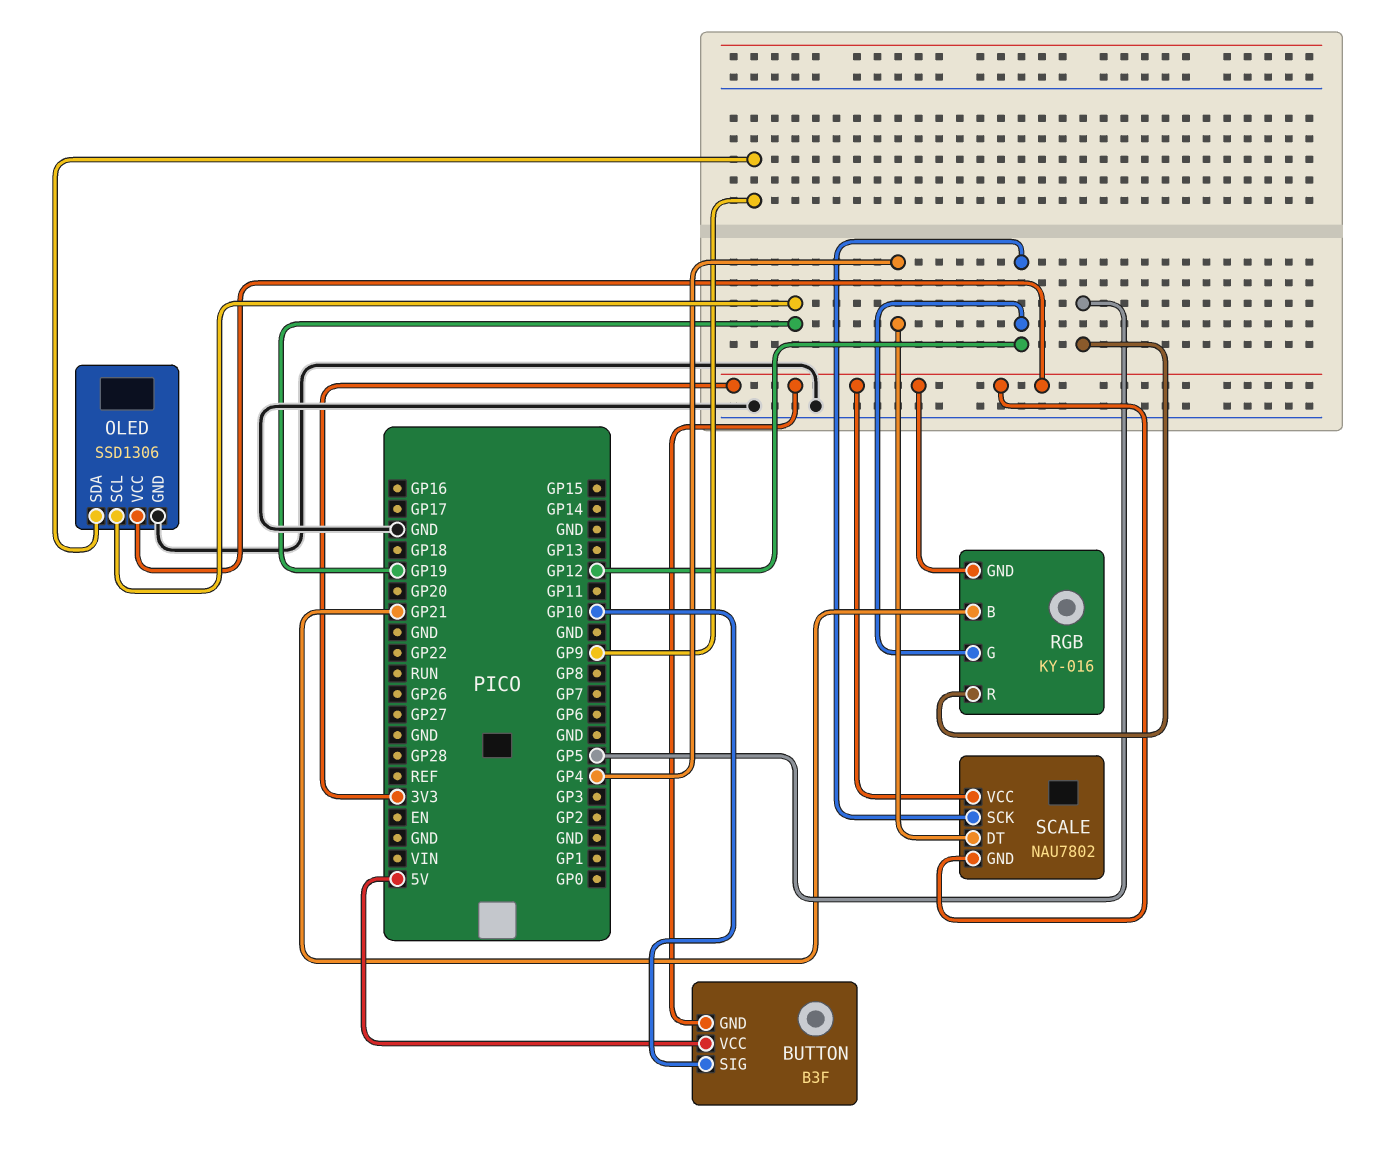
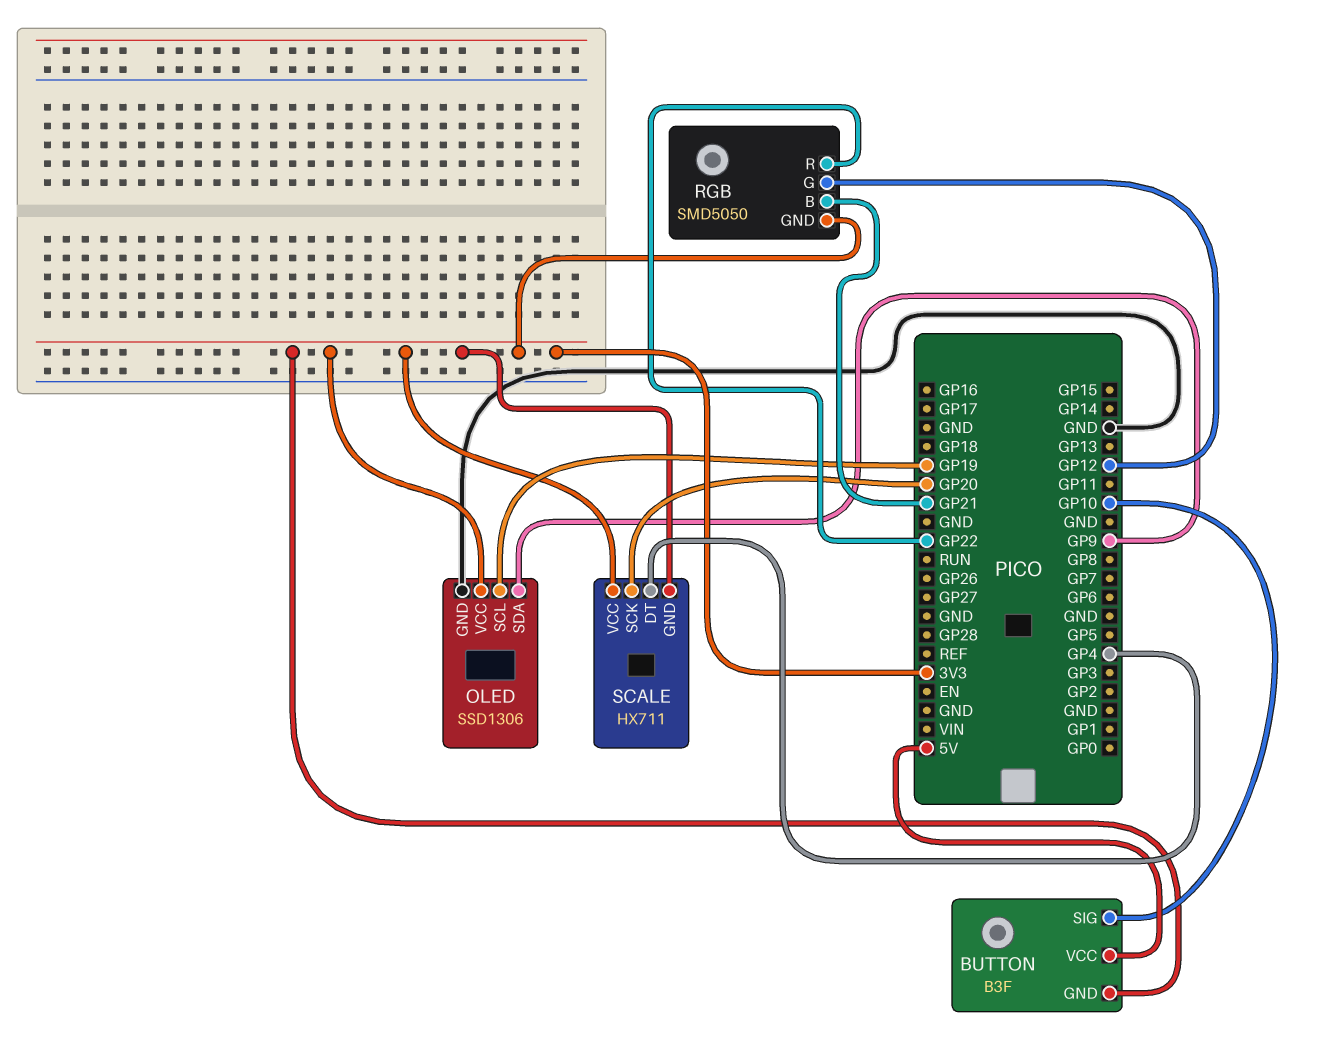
RGB: KY-016 -> SMD5050
RGB pin R: GP5 -> GP22
SCALE: NAU7802 -> HX711
SCALE pin SCK: GP12 -> GP20

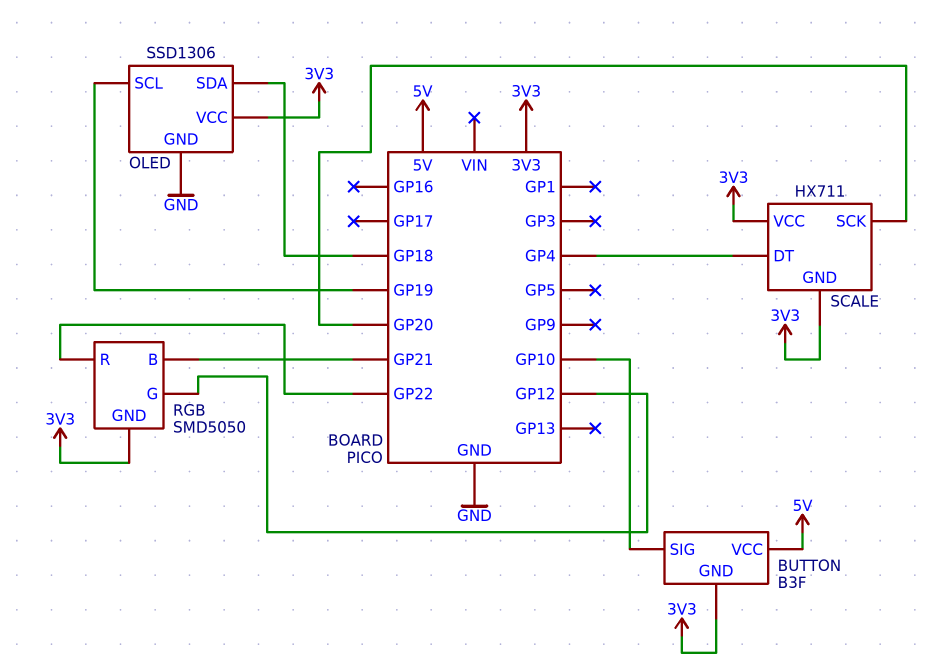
OLED pin SDA: GP9 -> GP18

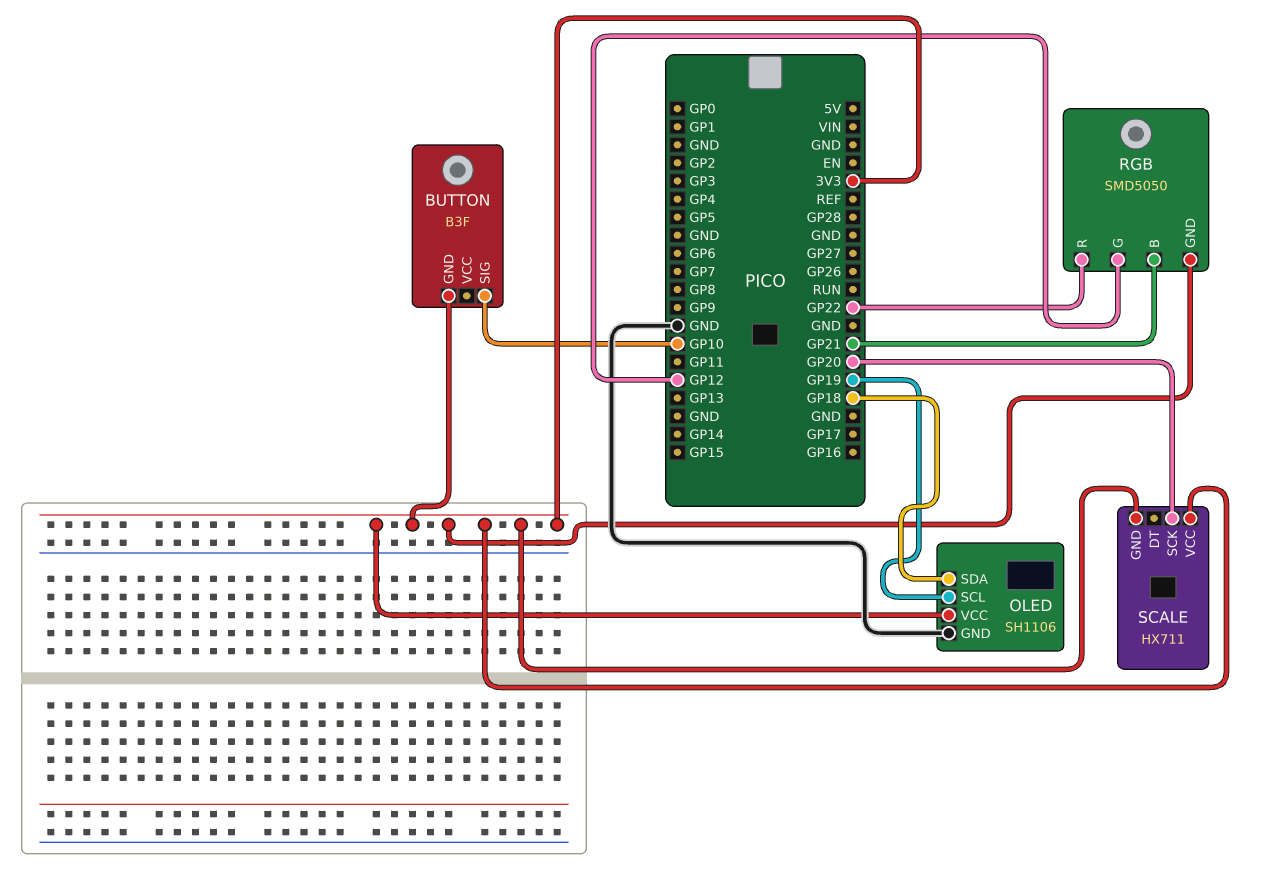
BUTTON pin VCC: 5V -> none
OLED: SSD1306 -> SH1106
SCALE pin DT: GP4 -> none

